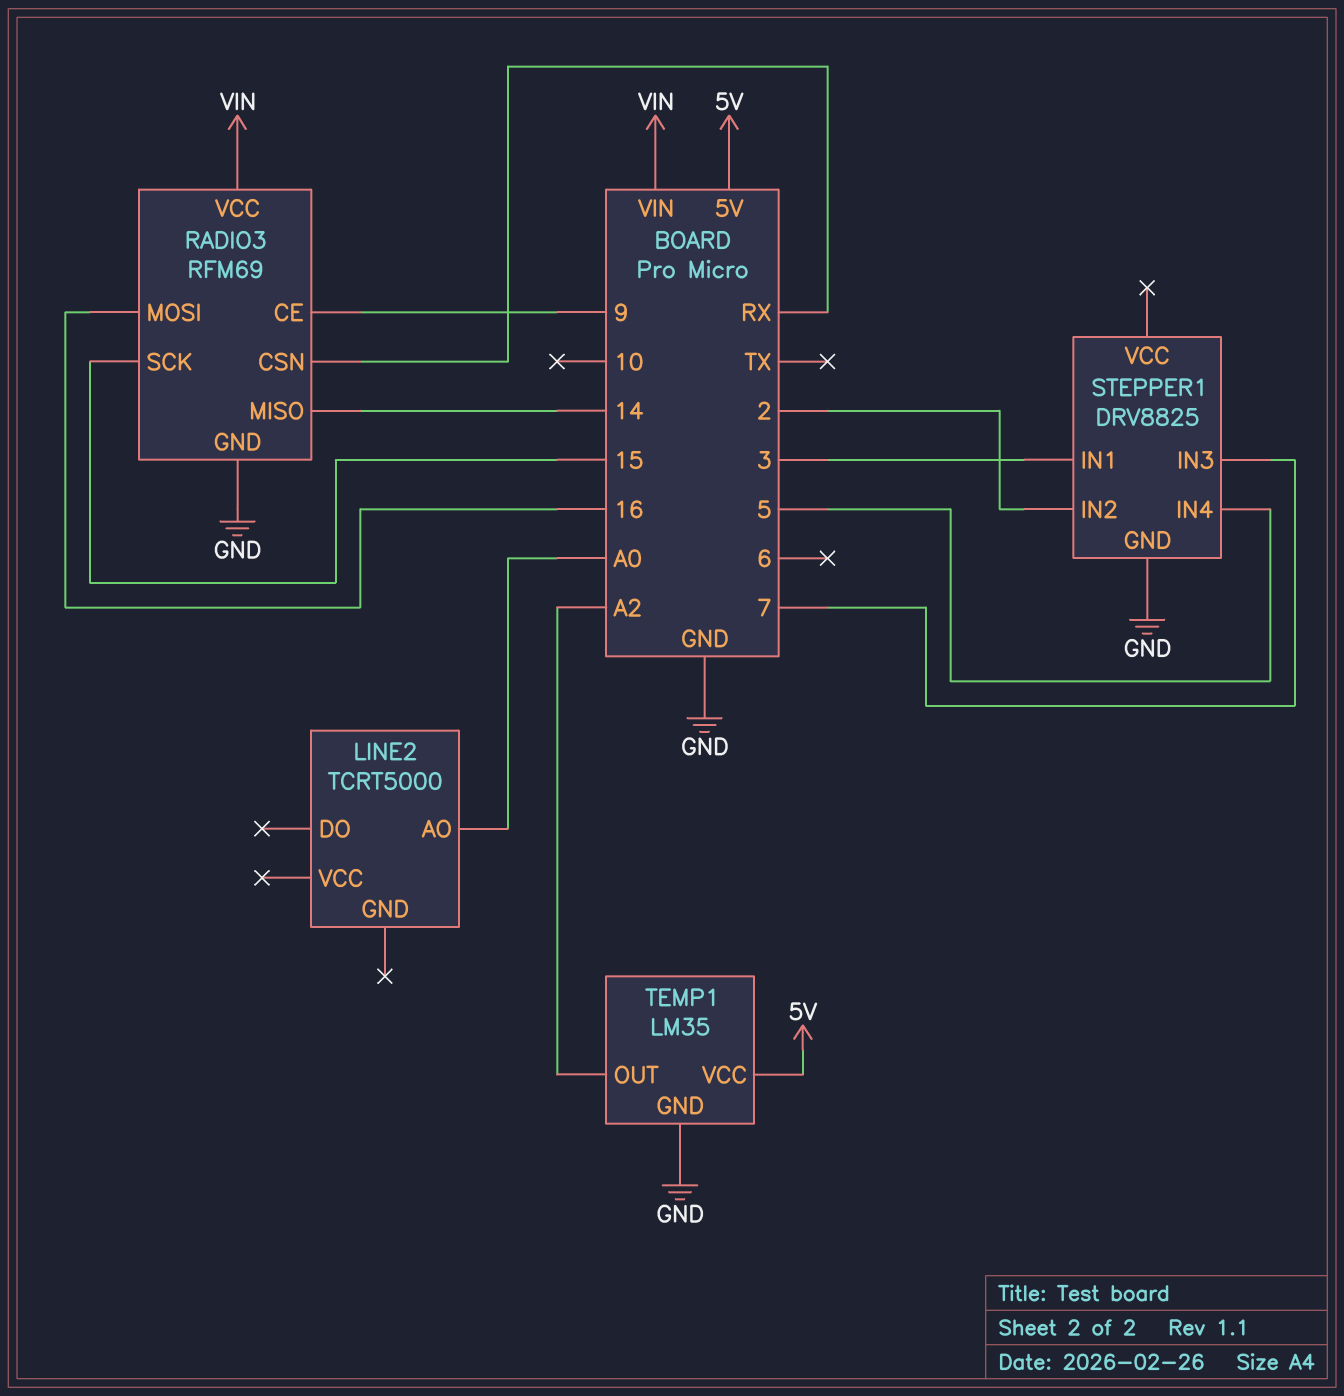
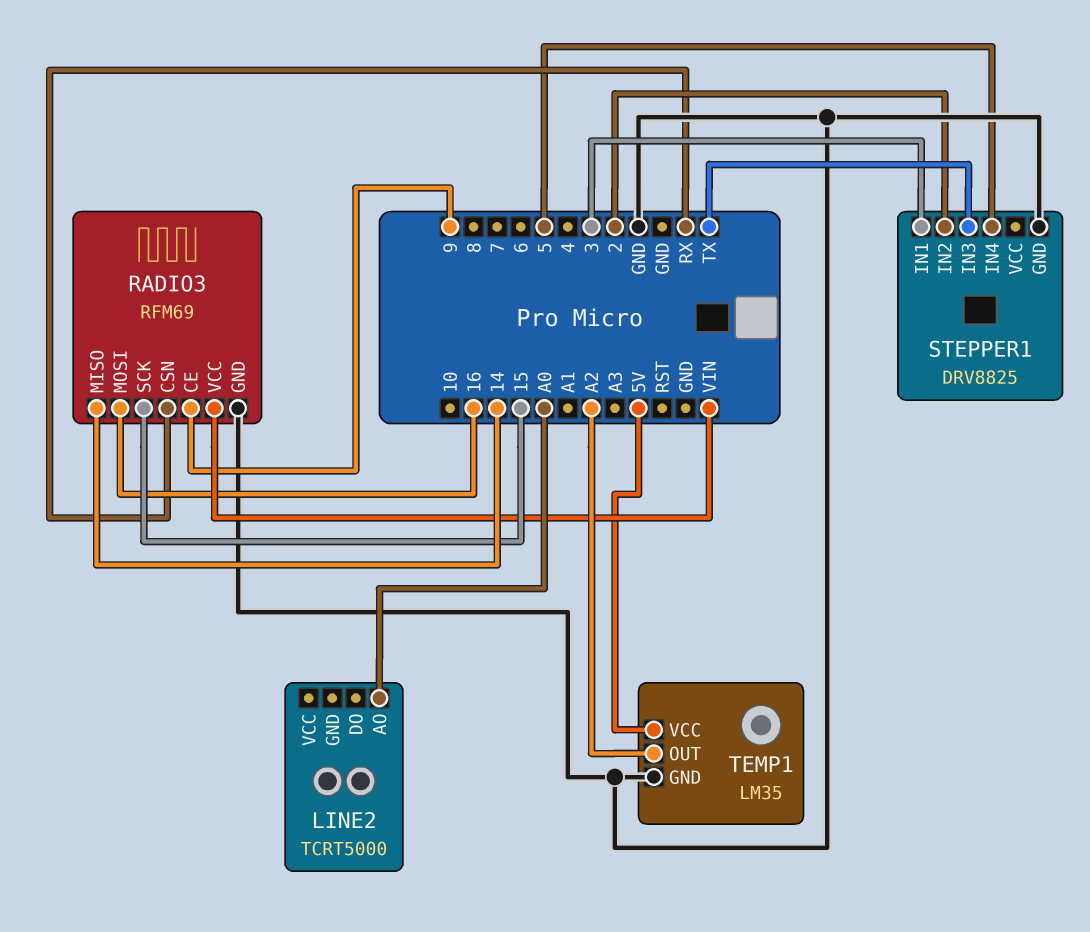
STEPPER1 pin IN3: 7 -> TX

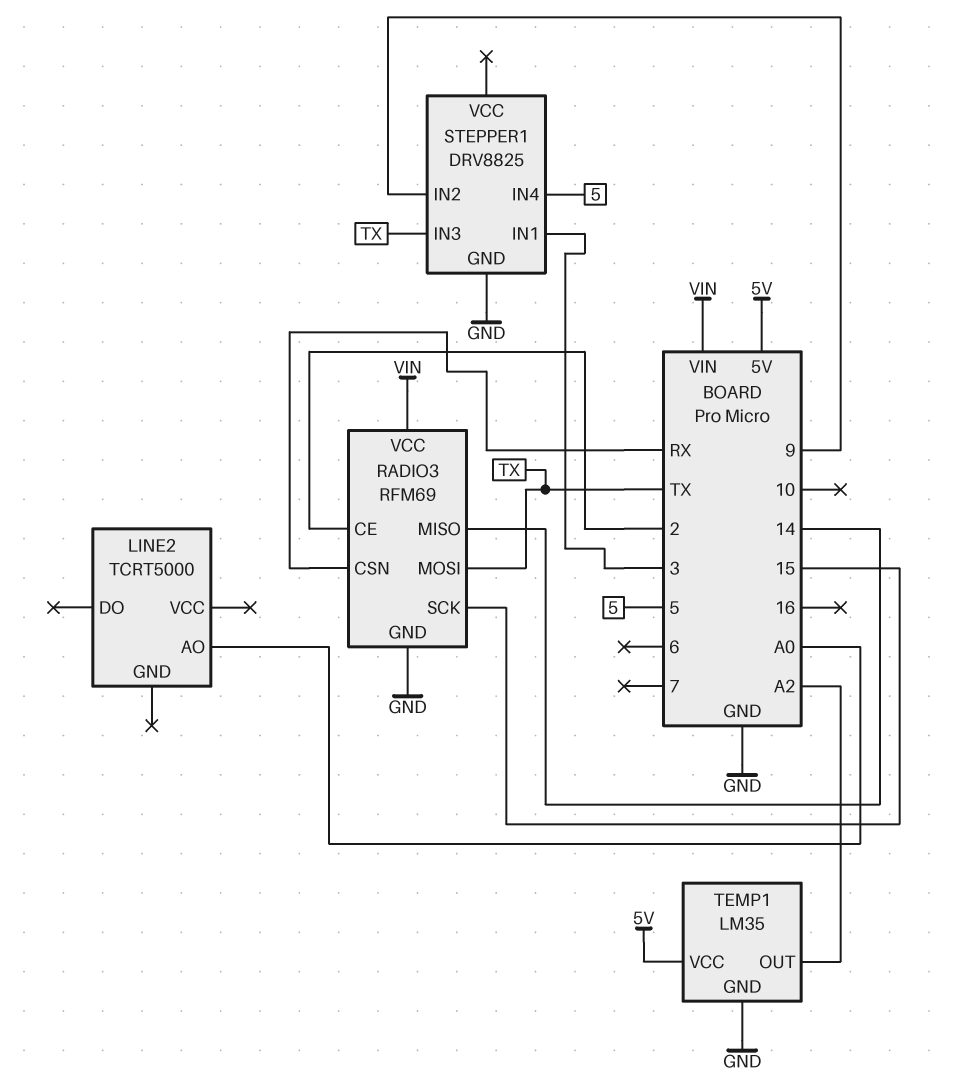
RADIO3 pin CE: 9 -> 2
RADIO3 pin MOSI: 16 -> TX
STEPPER1 pin IN2: 2 -> 9

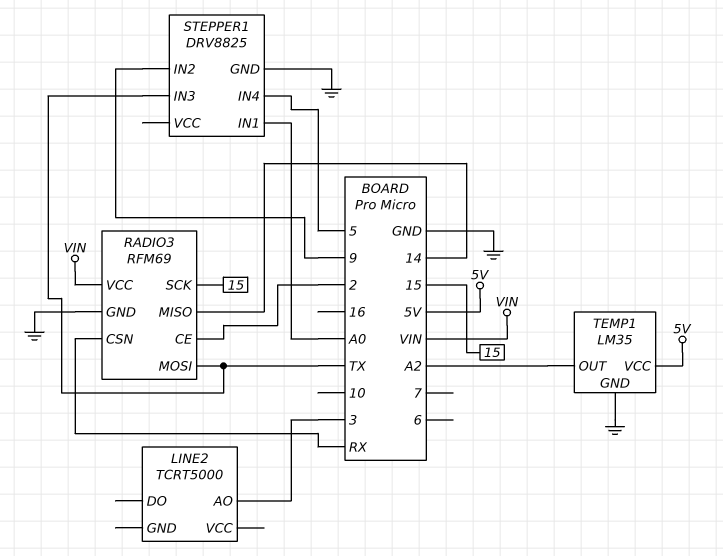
LINE2 pin AO: A0 -> 3
STEPPER1 pin IN1: 3 -> A0

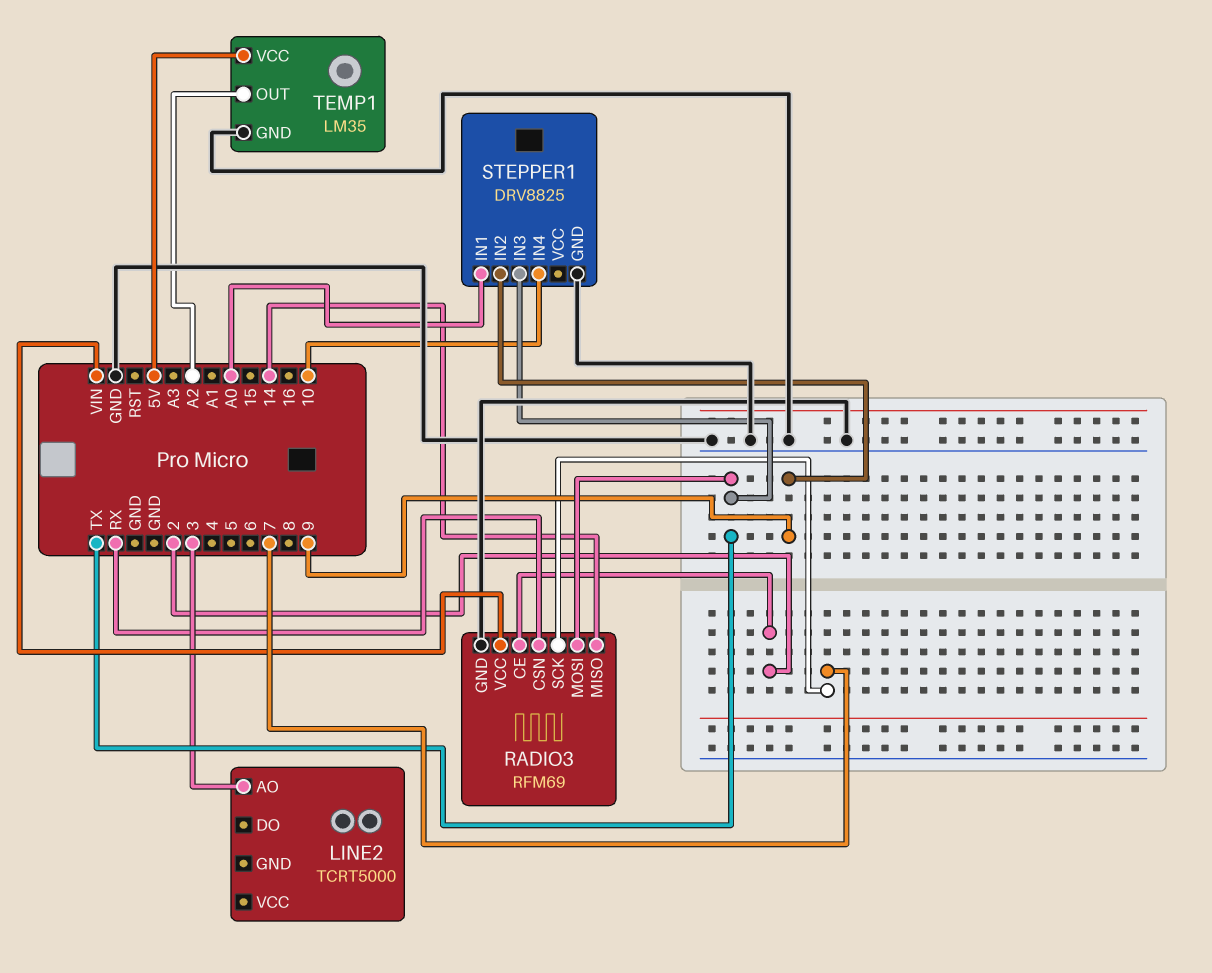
RADIO3 pin SCK: 15 -> 7
STEPPER1 pin IN4: 5 -> 10

